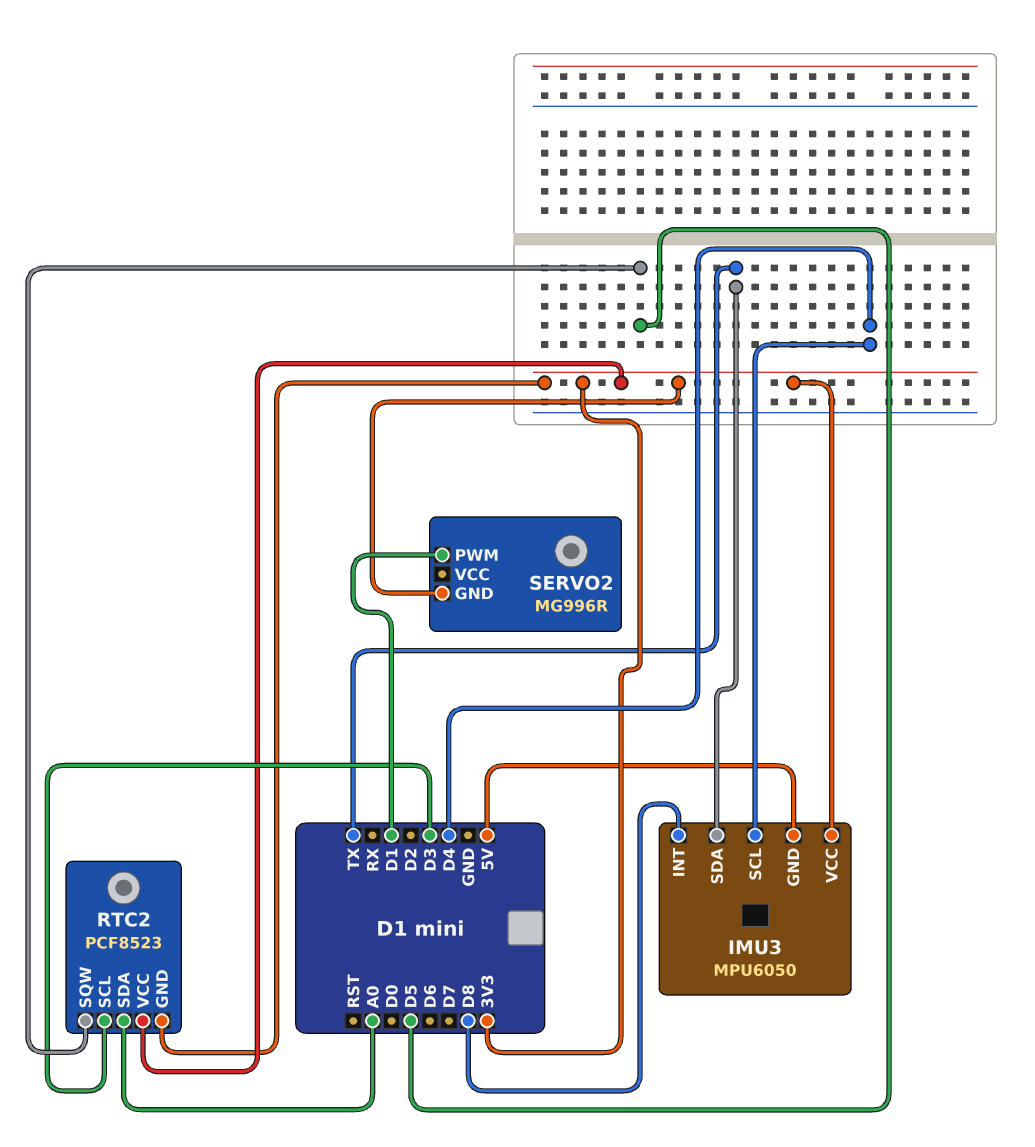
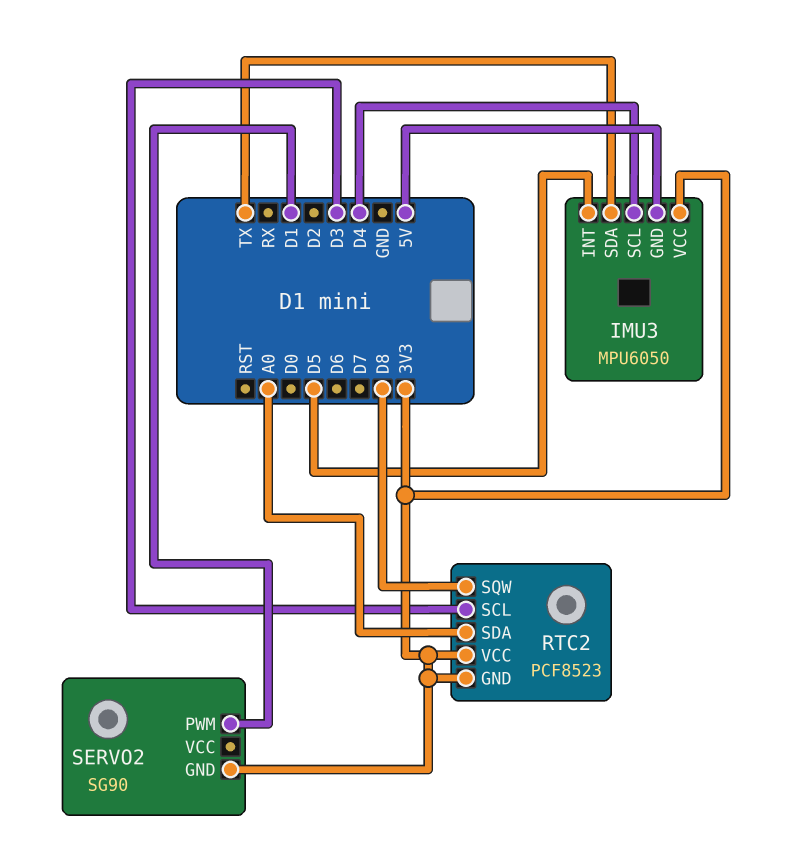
IMU3 pin INT: D8 -> D5
RTC2 pin SQW: D5 -> D8
SERVO2: MG996R -> SG90

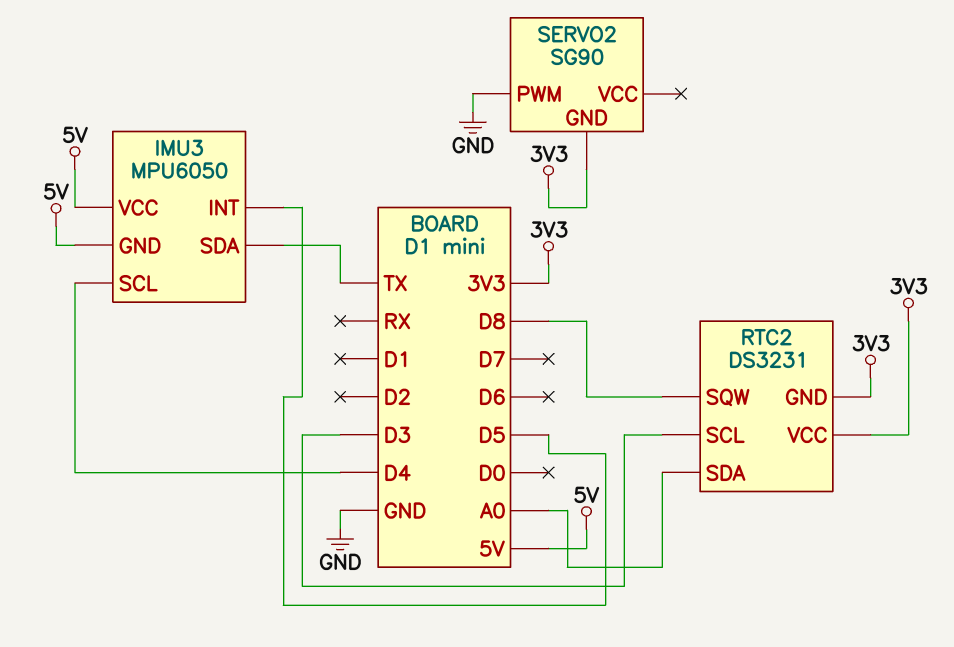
IMU3 pin VCC: 3V3 -> 5V
RTC2: PCF8523 -> DS3231
SERVO2 pin PWM: D1 -> GND

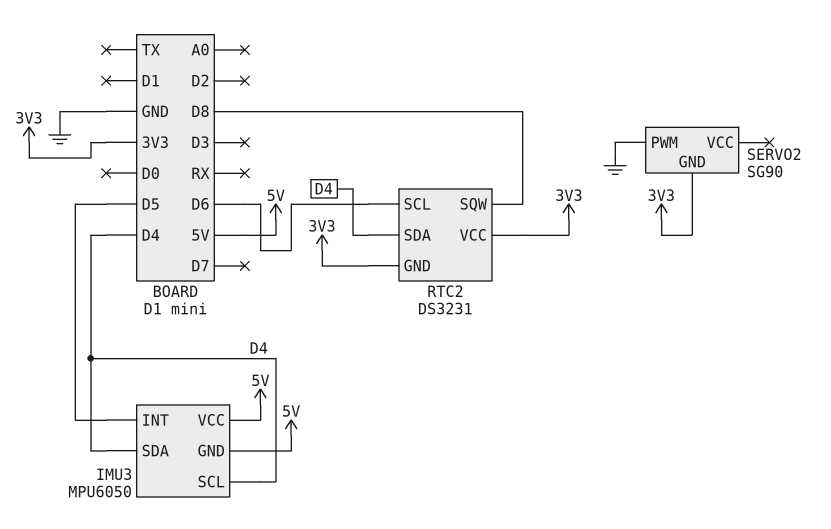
IMU3 pin SDA: TX -> D4
RTC2 pin SCL: D3 -> D6
RTC2 pin SDA: A0 -> D4

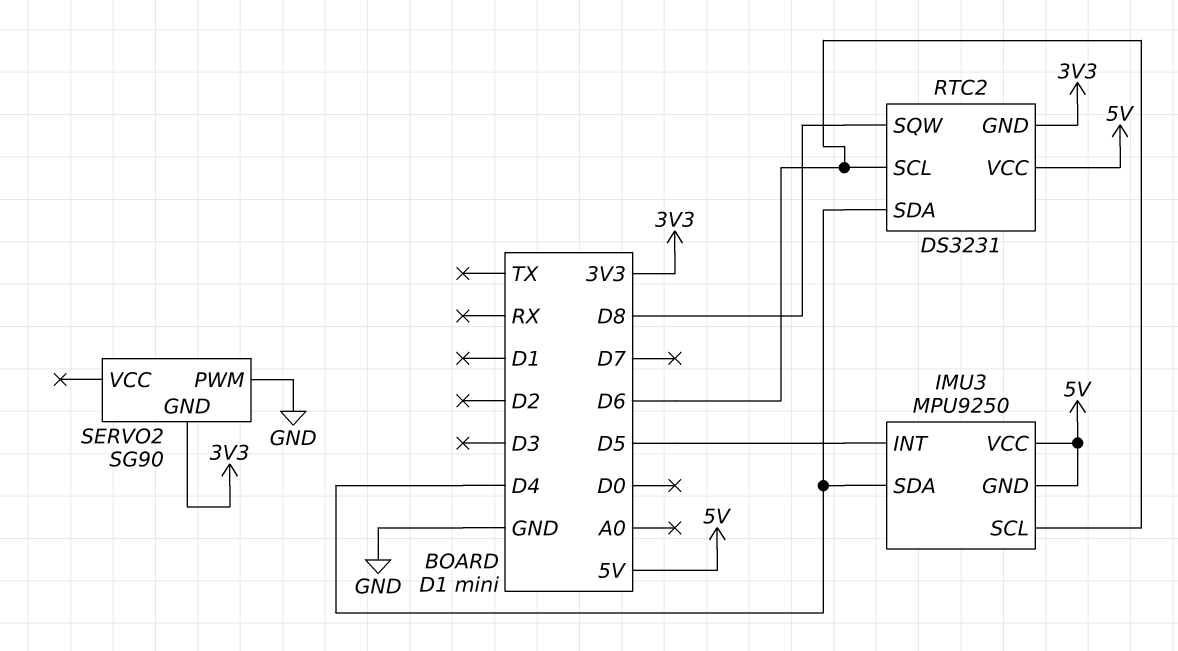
IMU3: MPU6050 -> MPU9250
IMU3 pin SCL: D4 -> D6
RTC2 pin VCC: 3V3 -> 5V

